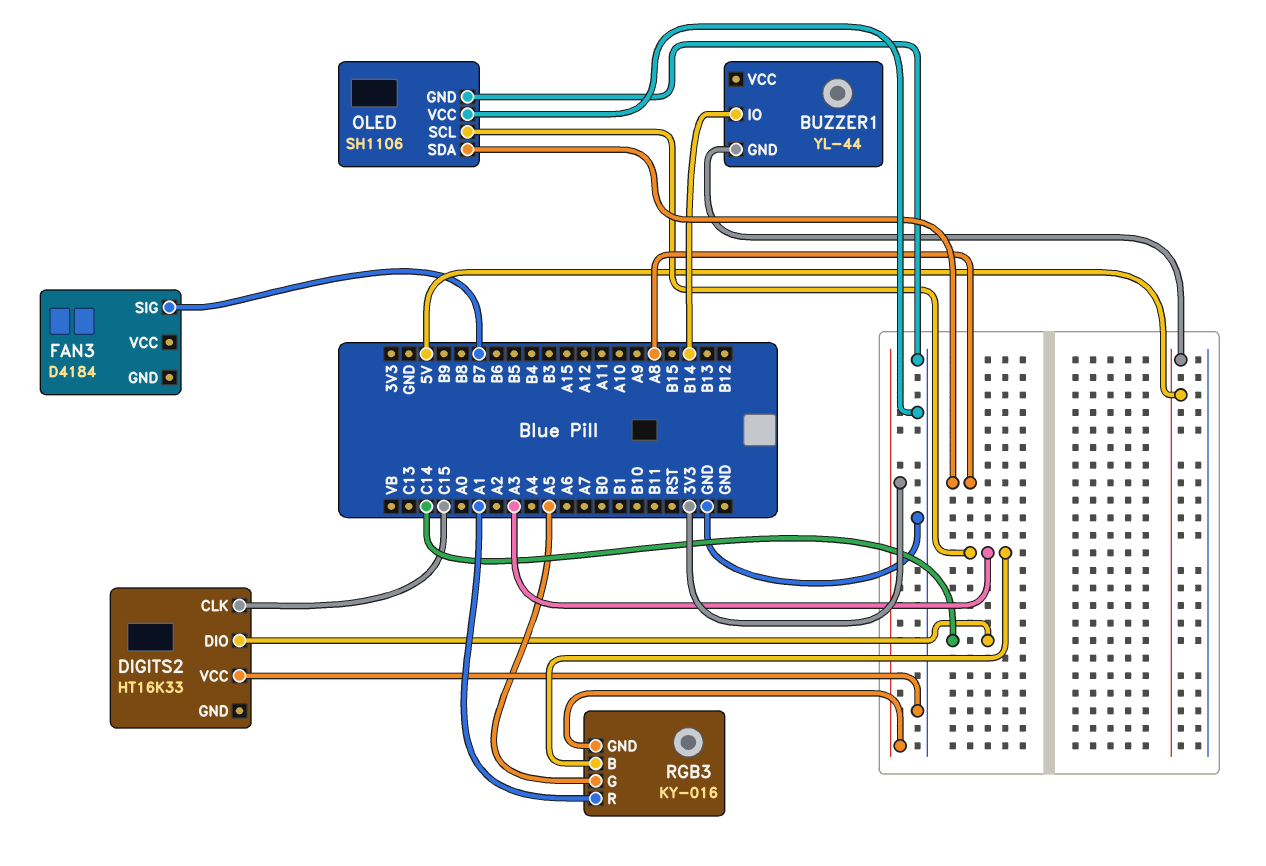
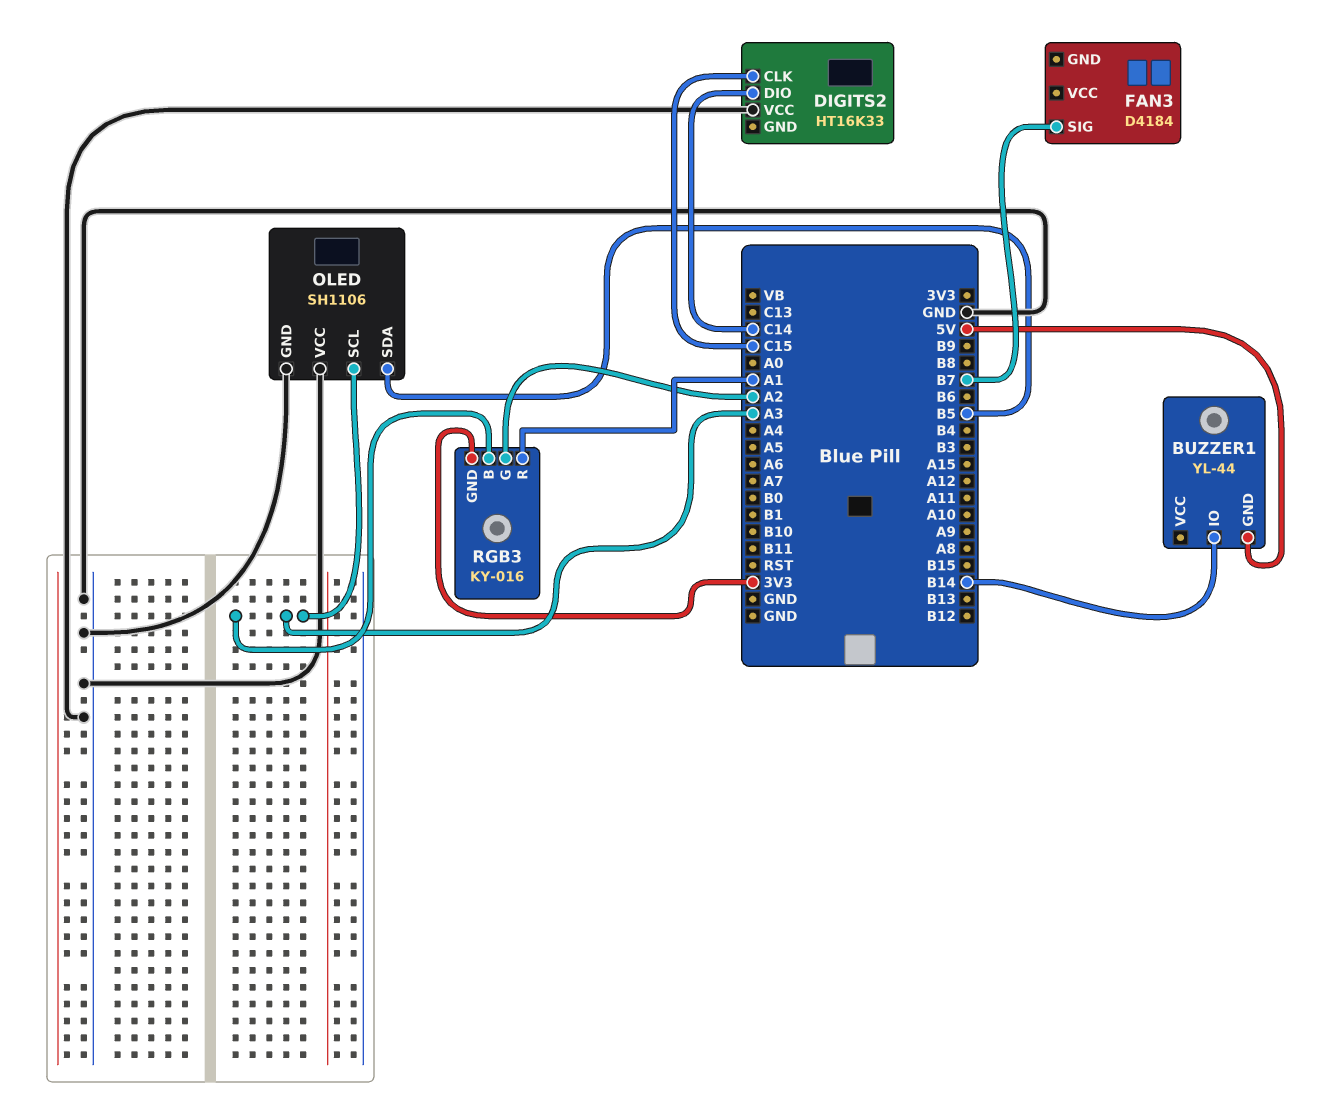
OLED pin SDA: A8 -> B5
RGB3 pin G: A5 -> A2

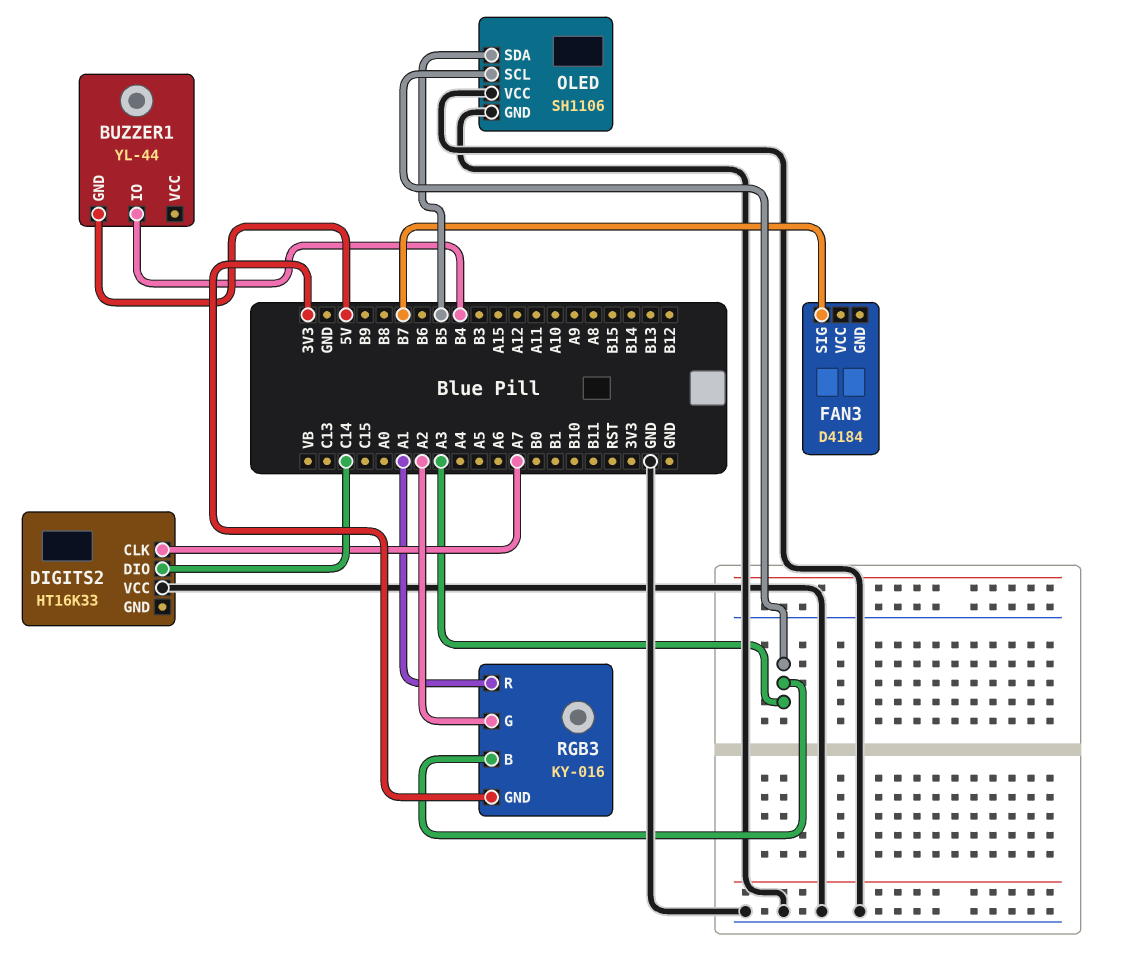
BUZZER1 pin IO: B14 -> B4
DIGITS2 pin CLK: C15 -> A7

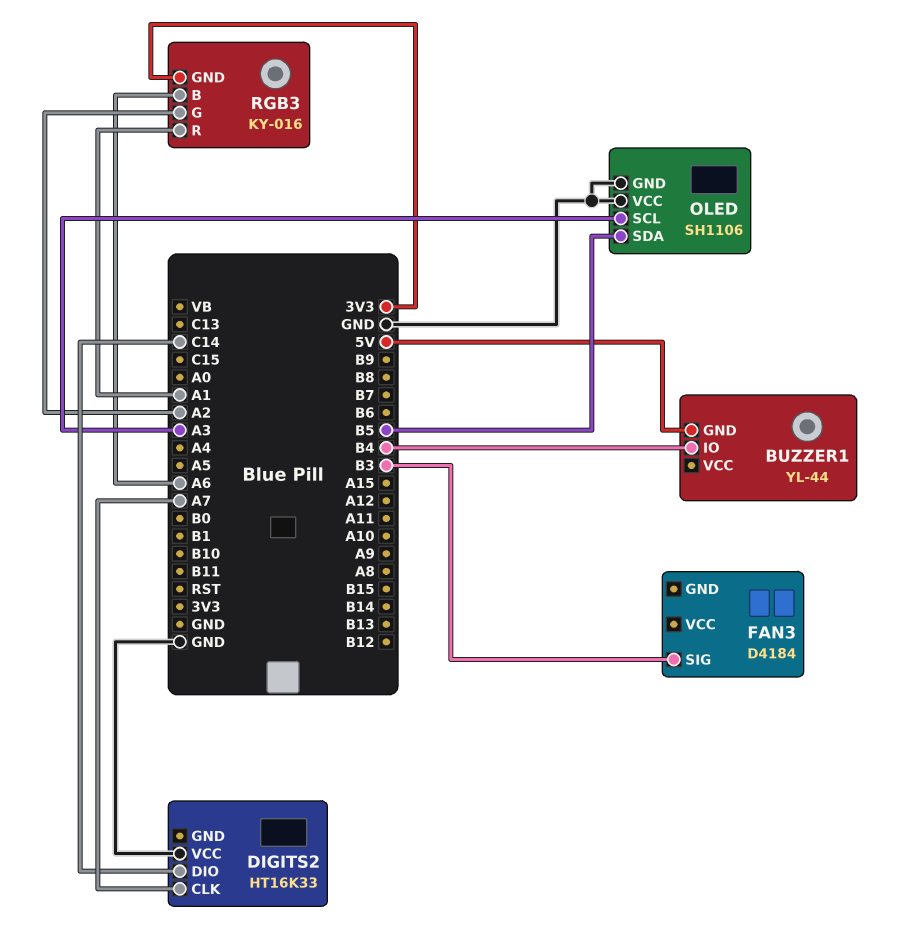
FAN3 pin SIG: B7 -> B3
RGB3 pin B: A3 -> A6

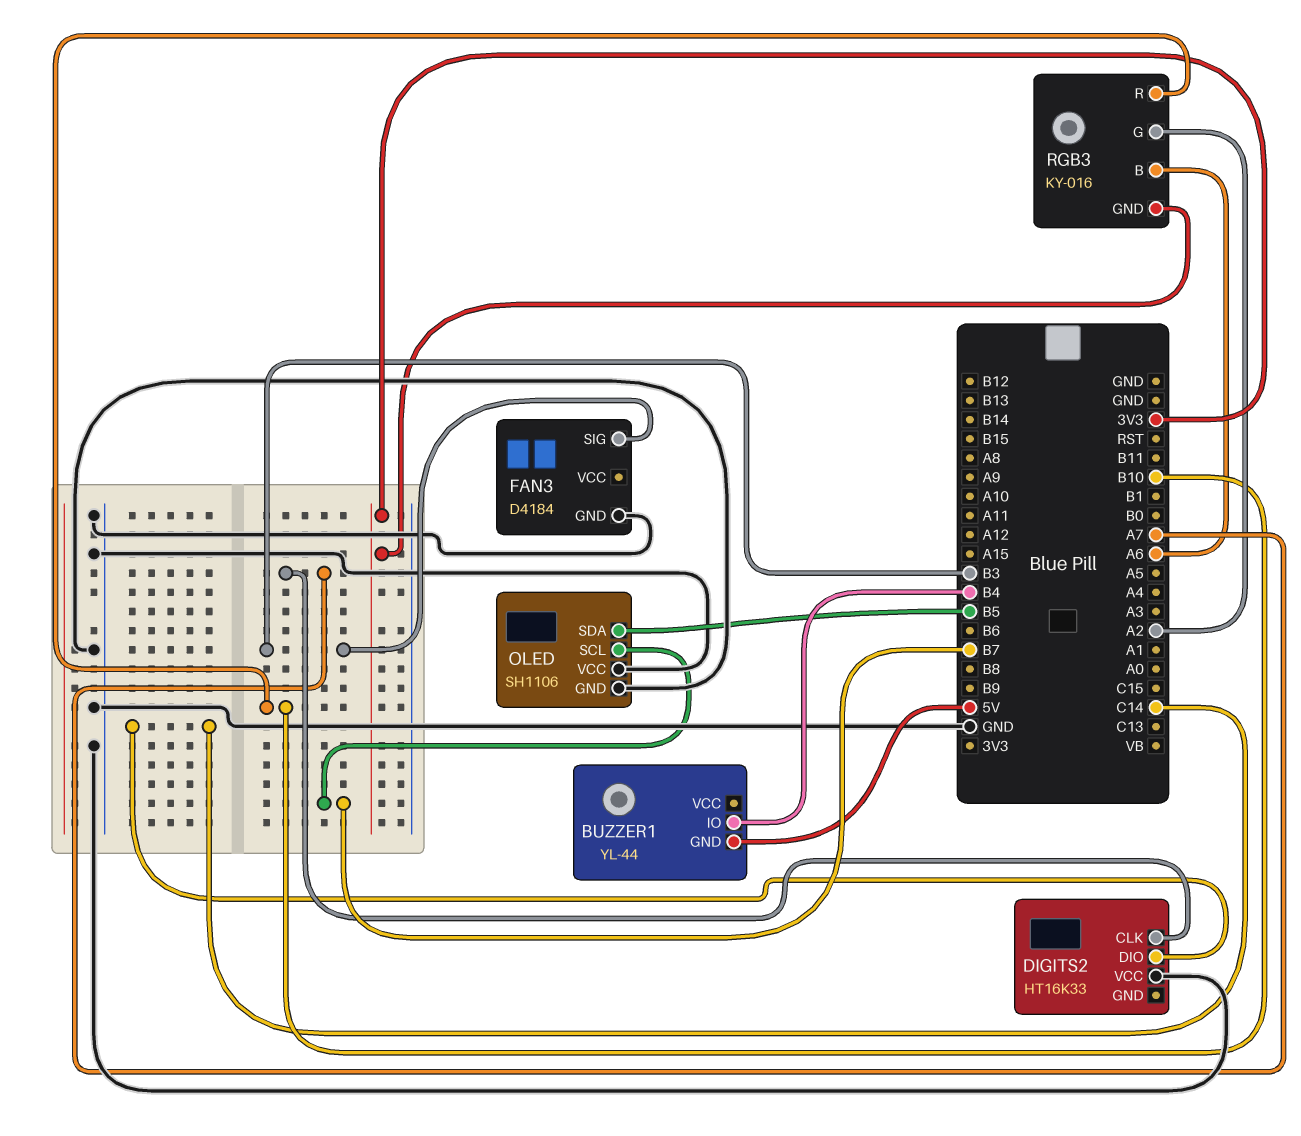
FAN3 pin GND: none -> GND
OLED pin SCL: A3 -> B7
RGB3 pin R: A1 -> B10

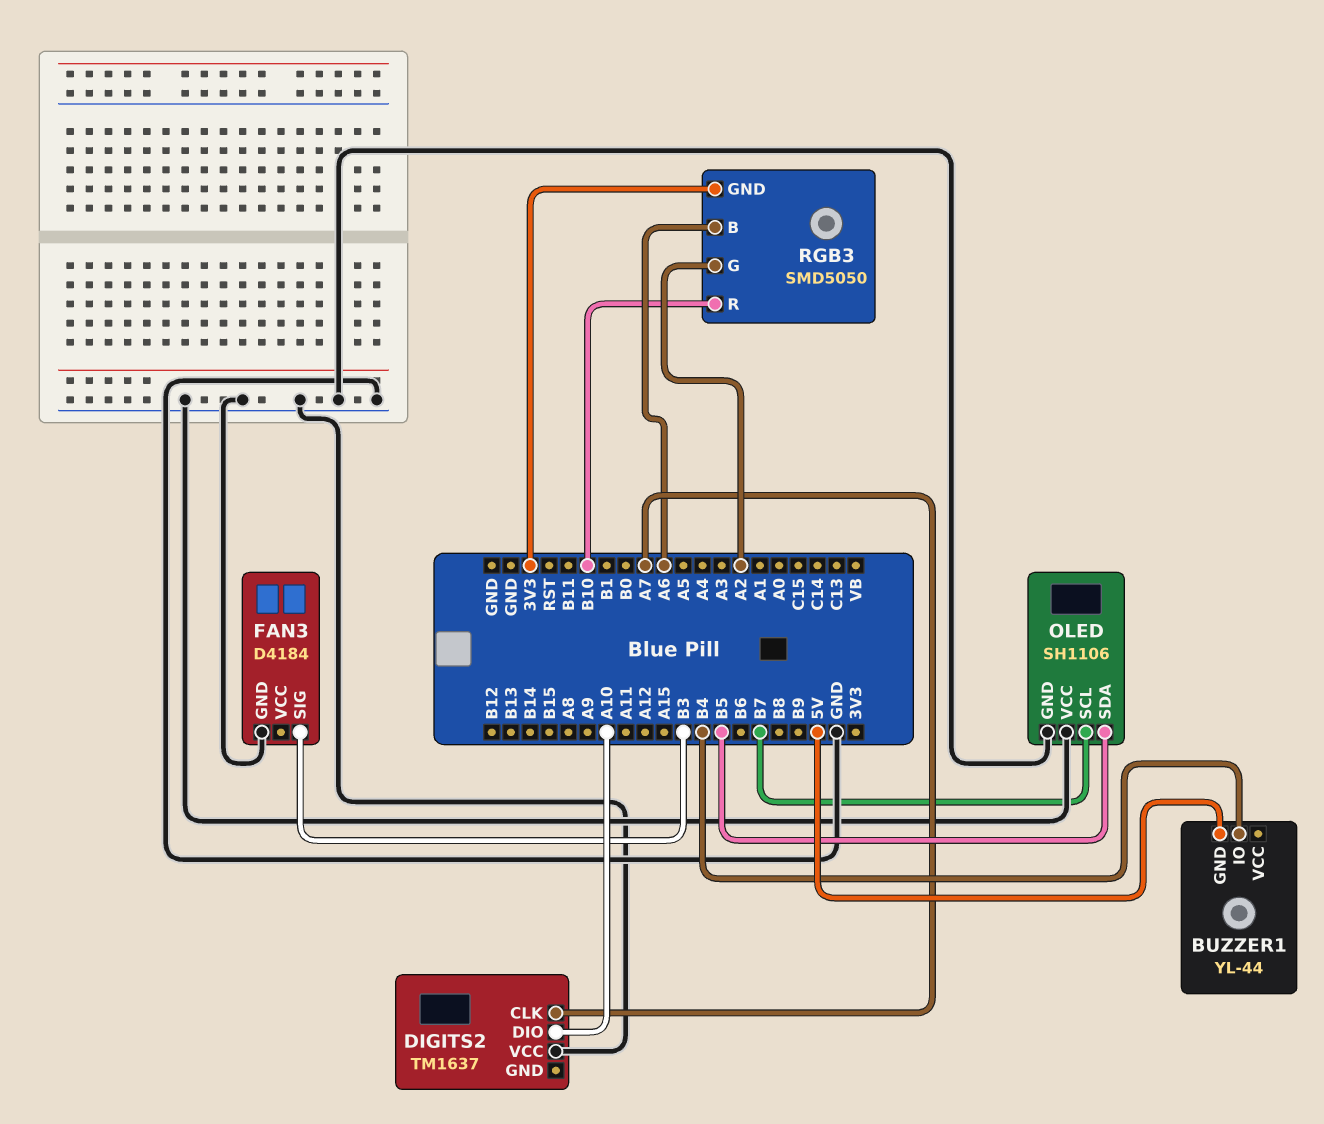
DIGITS2: HT16K33 -> TM1637
DIGITS2 pin DIO: C14 -> A10
RGB3: KY-016 -> SMD5050

